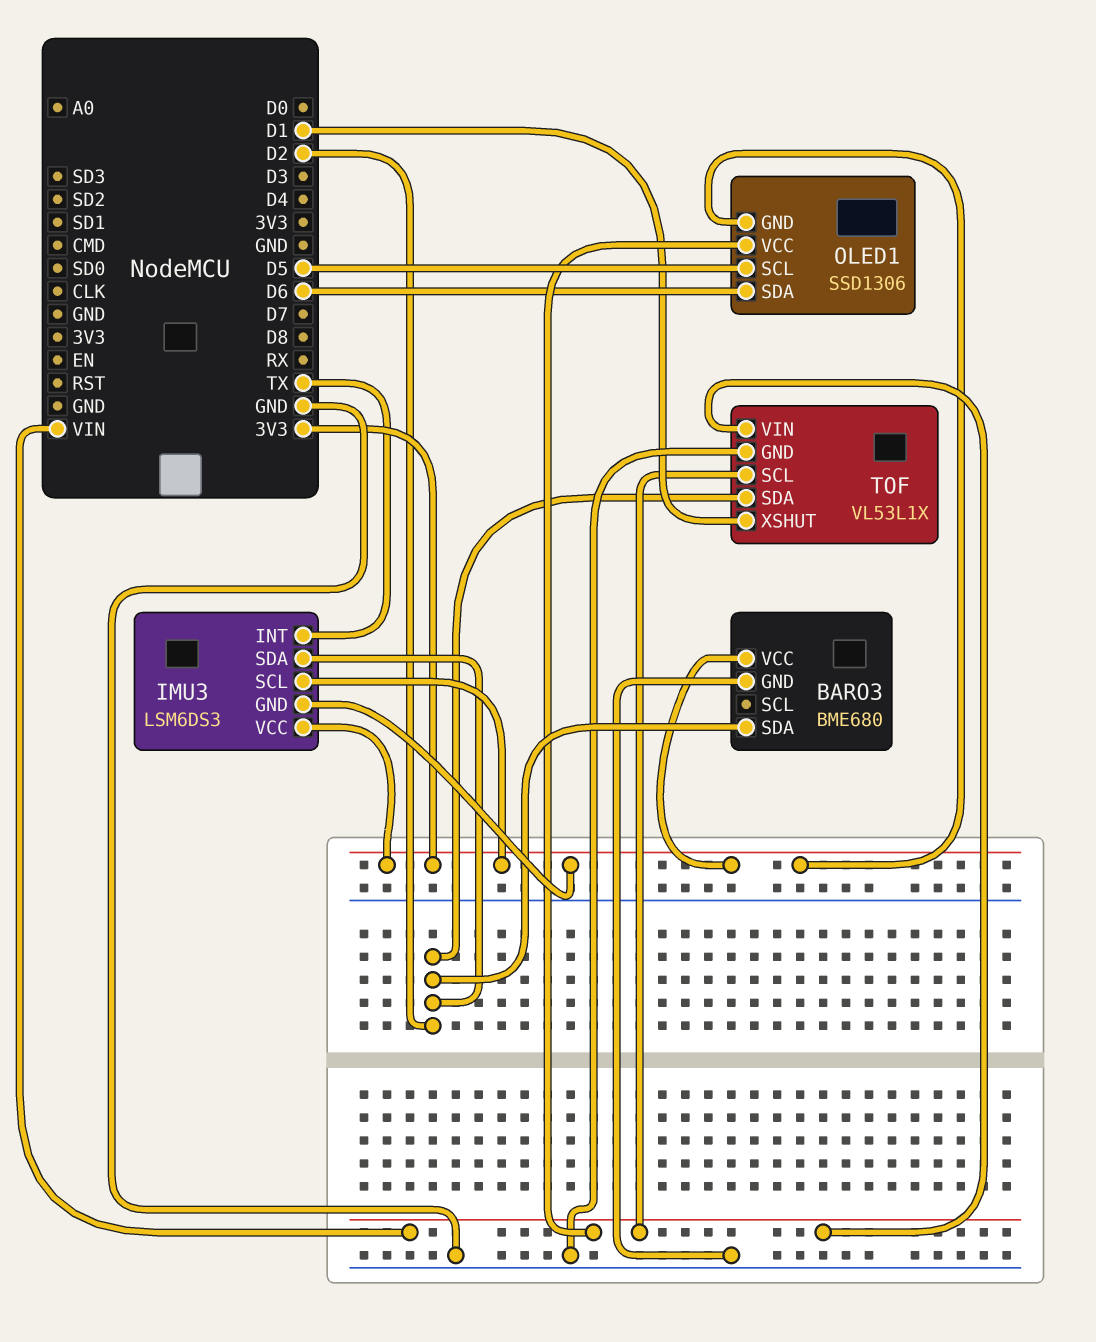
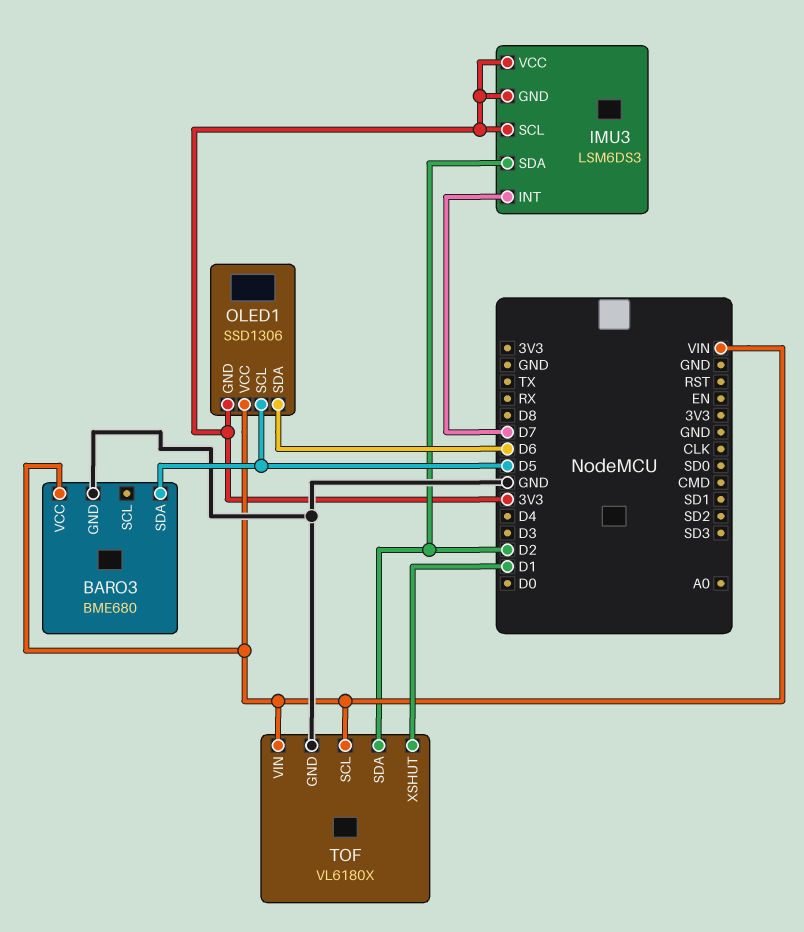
BARO3 pin SDA: D2 -> D5
BARO3 pin VCC: 3V3 -> VIN
IMU3 pin INT: TX -> D7
TOF: VL53L1X -> VL6180X

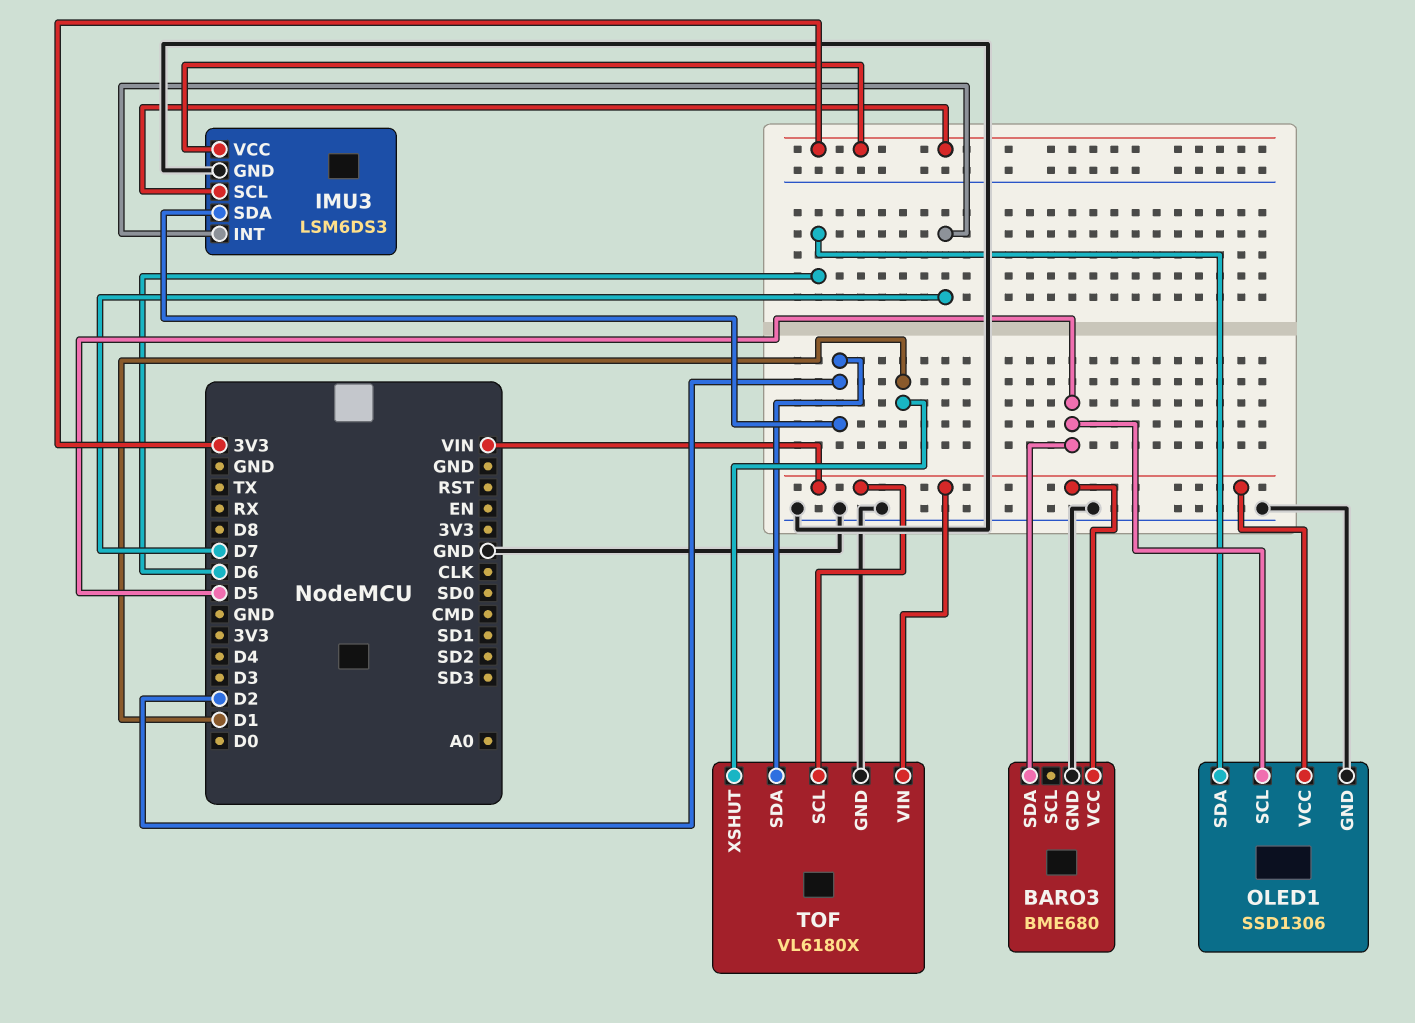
IMU3 pin GND: 3V3 -> GND
OLED1 pin GND: 3V3 -> GND

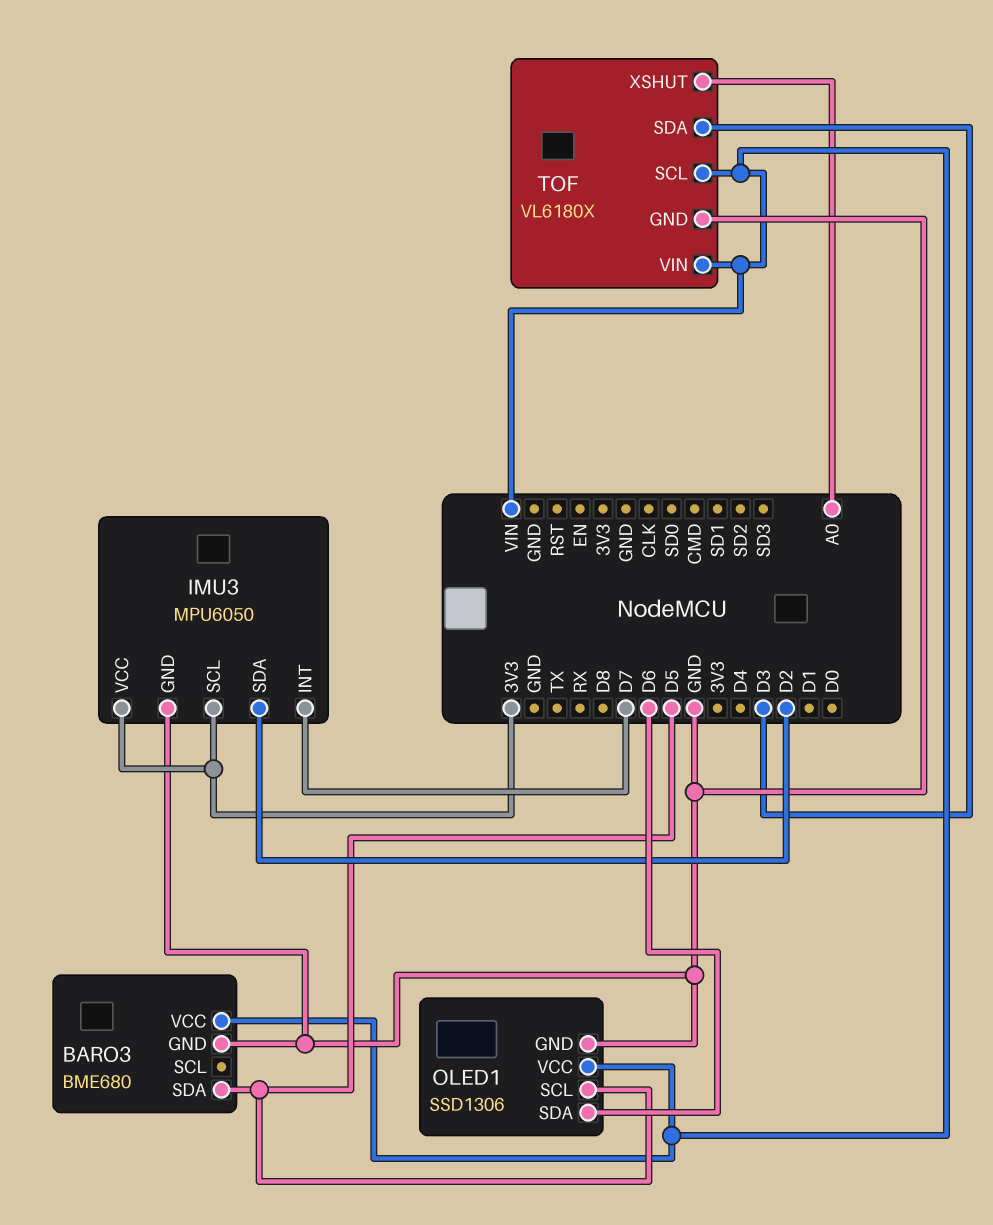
IMU3: LSM6DS3 -> MPU6050
TOF pin SDA: D2 -> D3
TOF pin XSHUT: D1 -> A0

